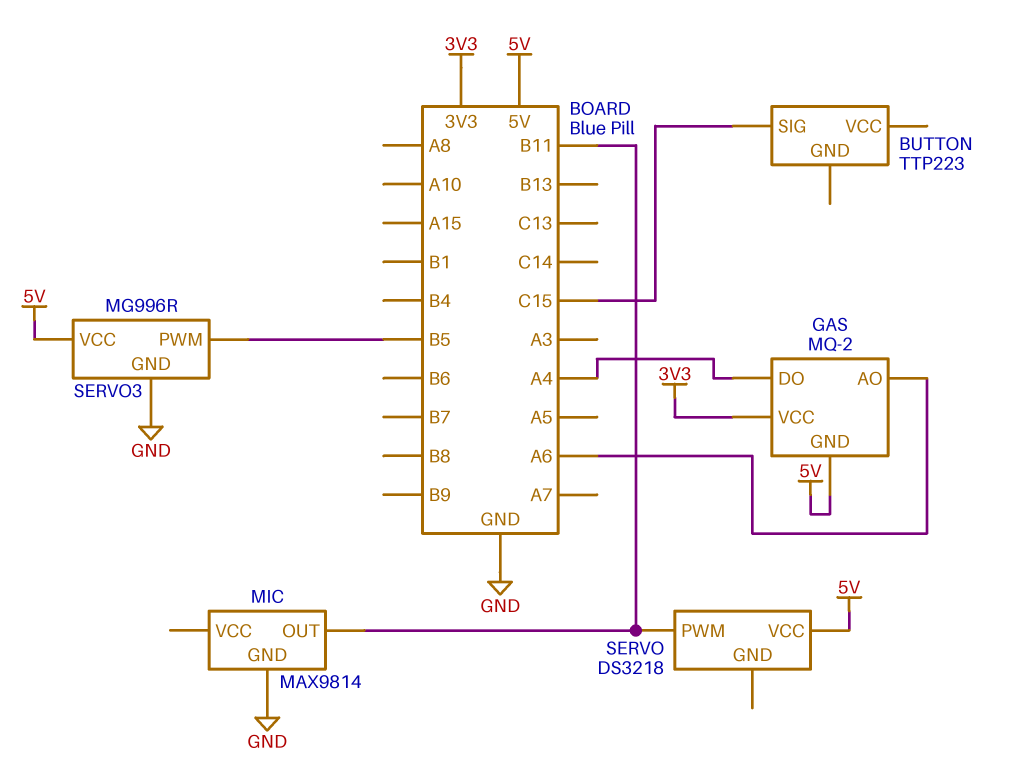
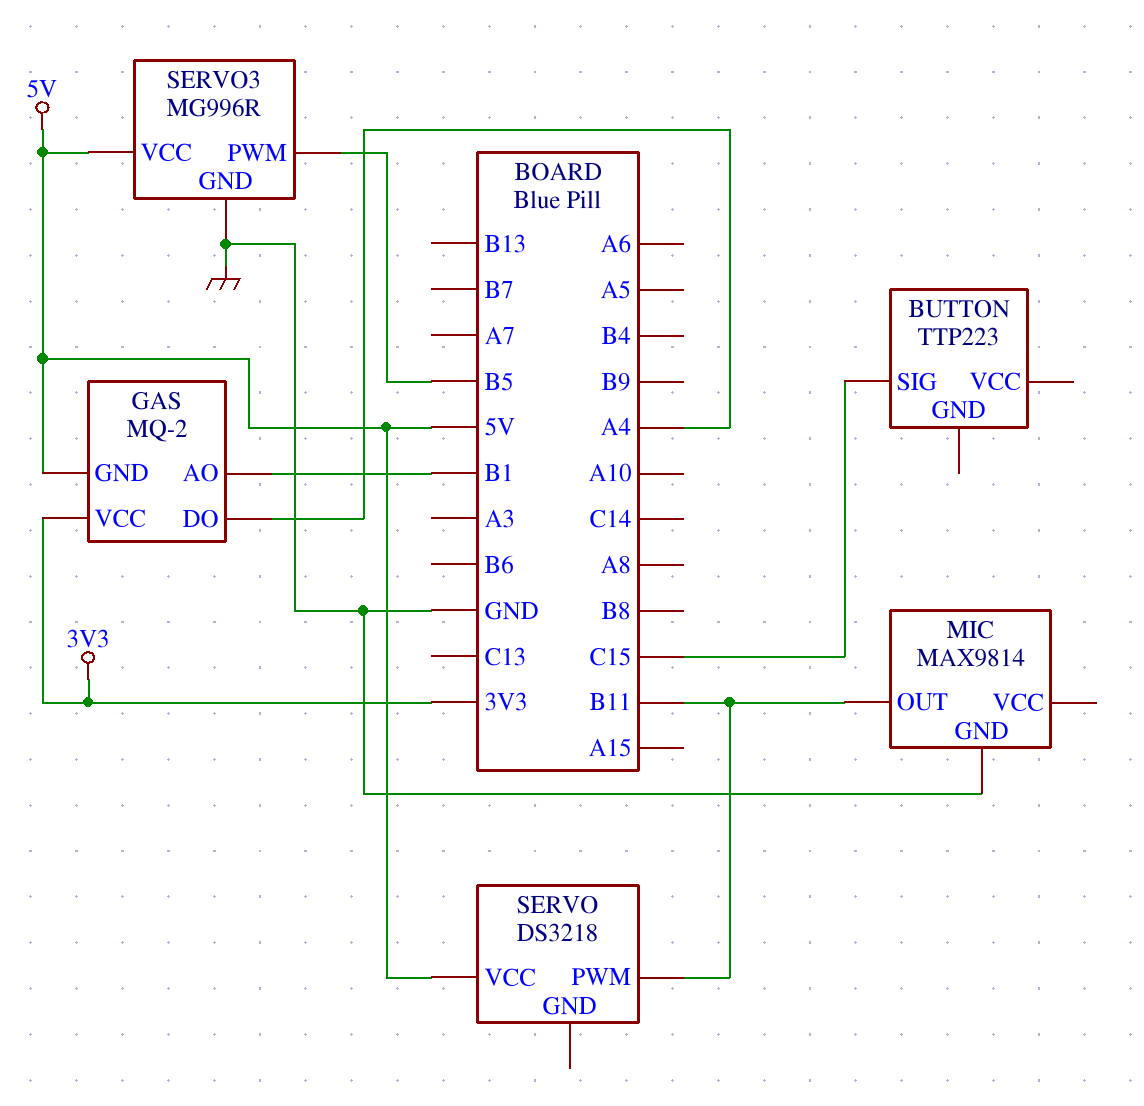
GAS pin AO: A6 -> B1

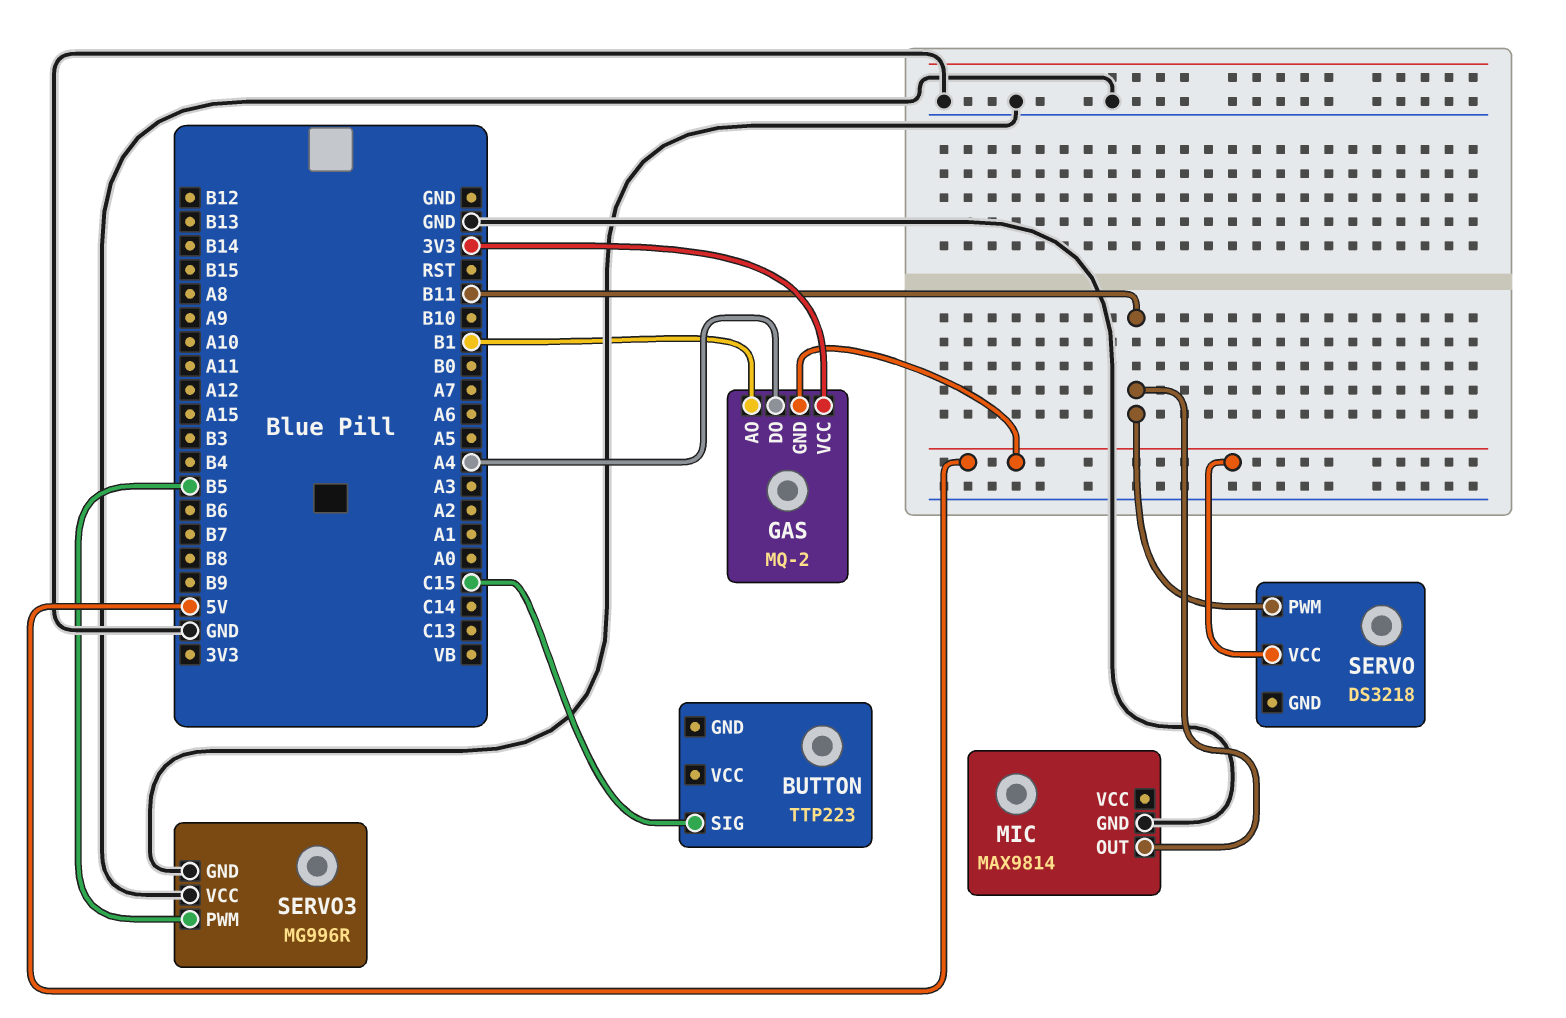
SERVO3 pin VCC: 5V -> GND

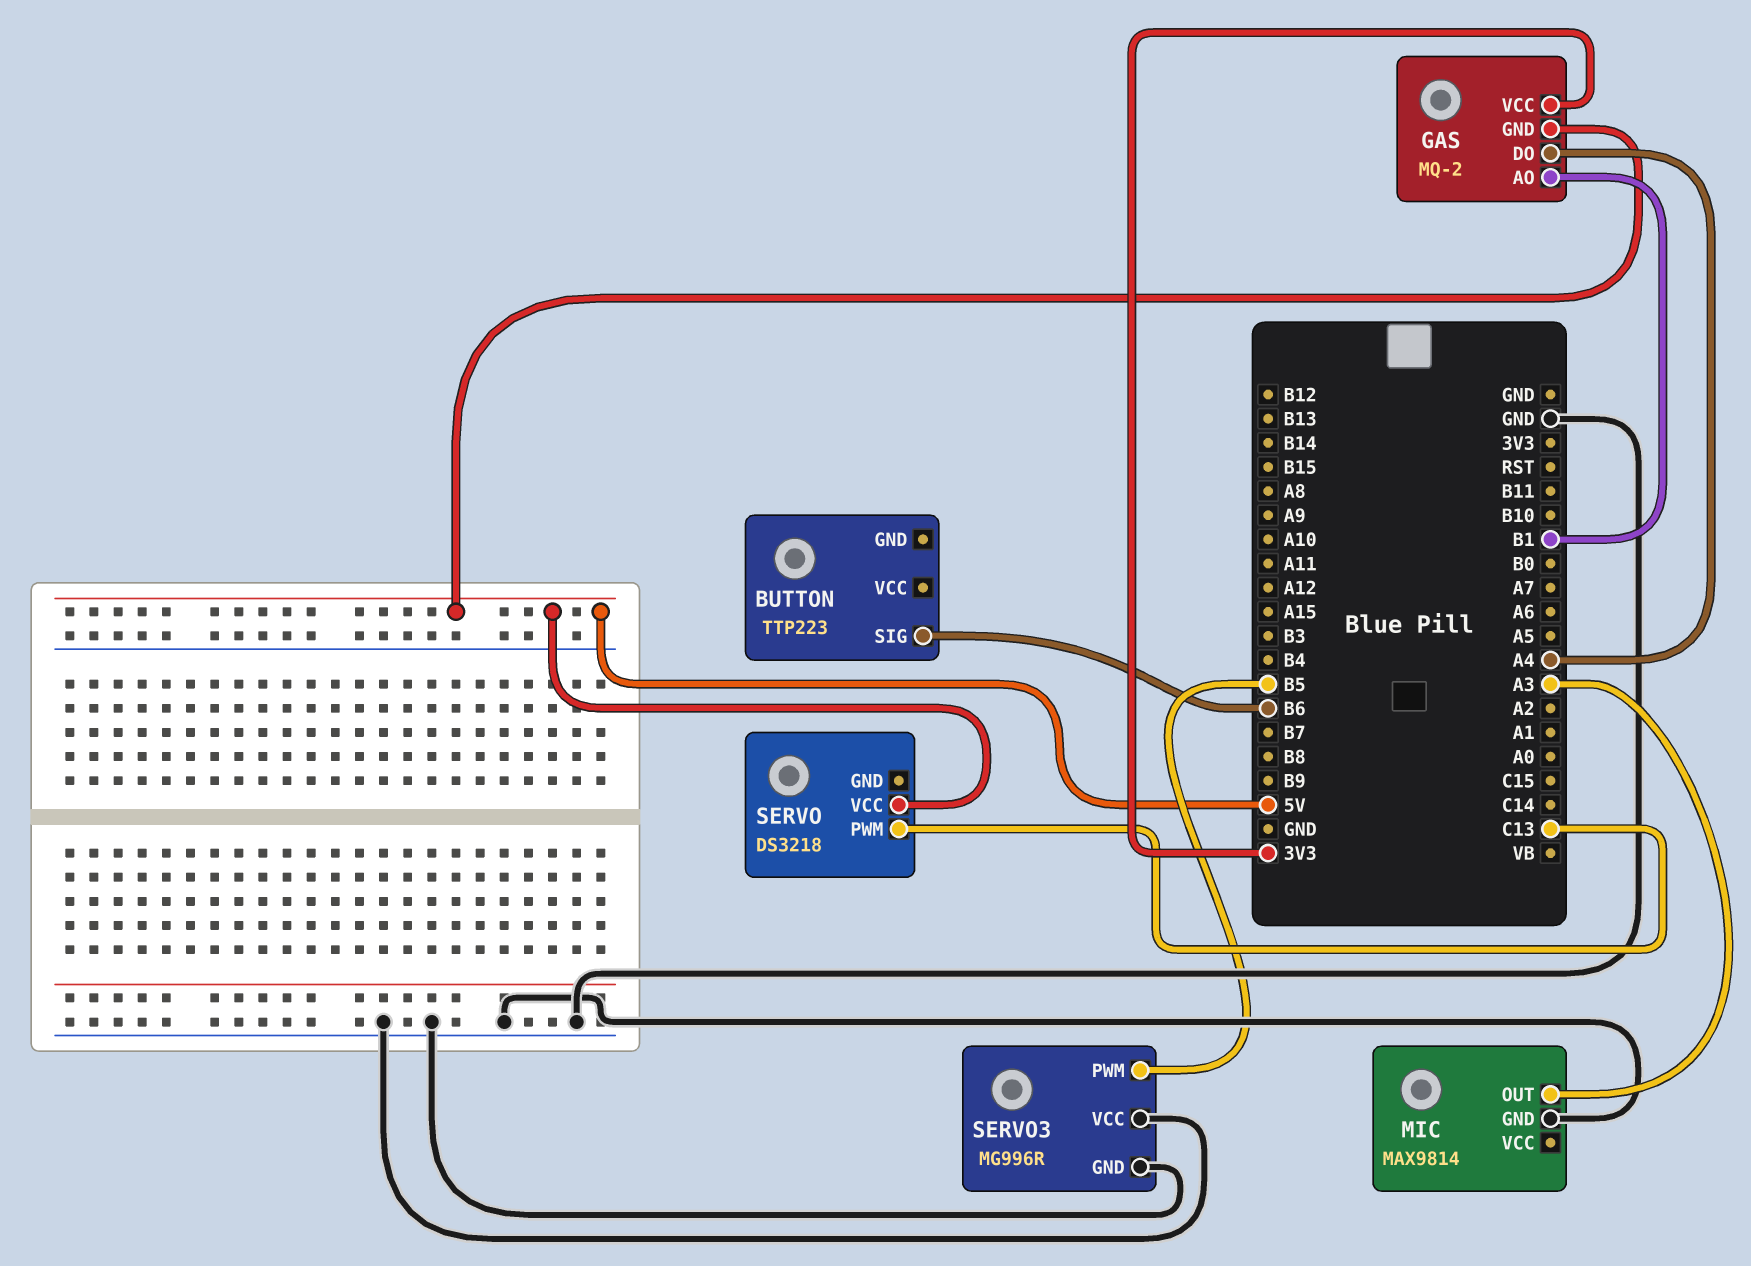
BUTTON pin SIG: C15 -> B6
MIC pin OUT: B11 -> A3
SERVO pin PWM: B11 -> C13

